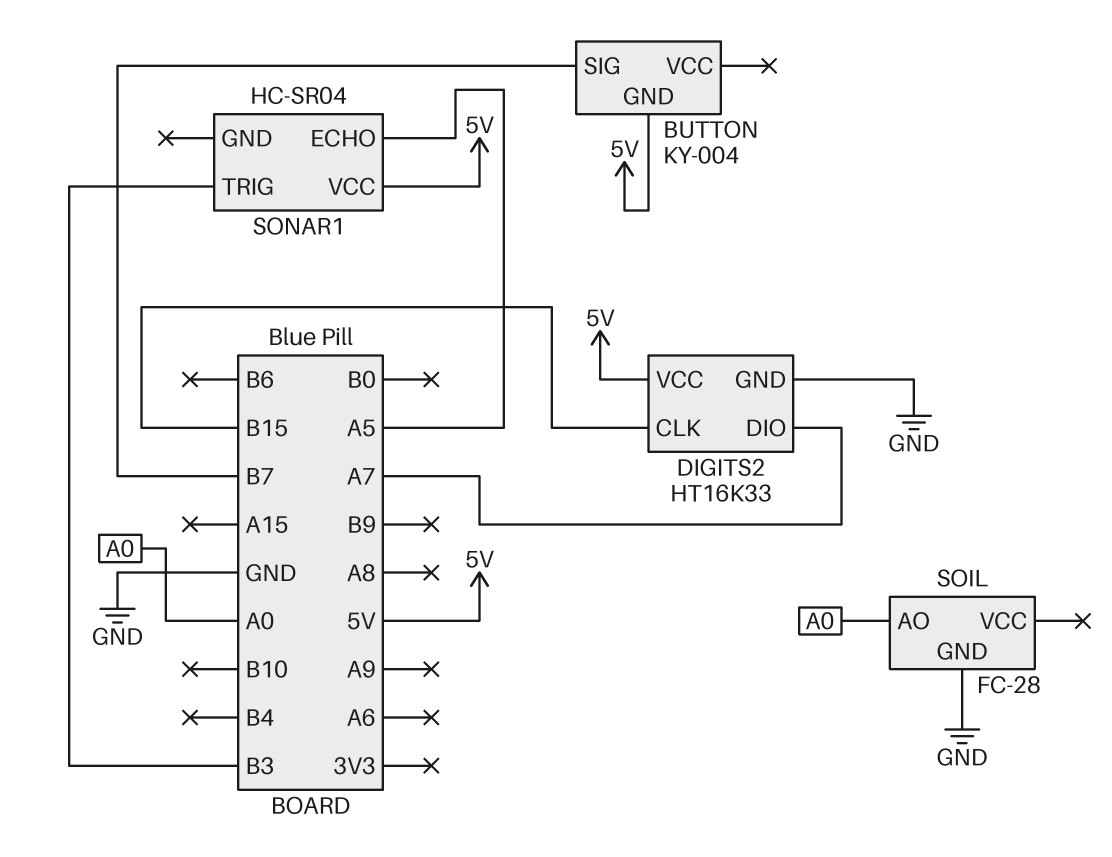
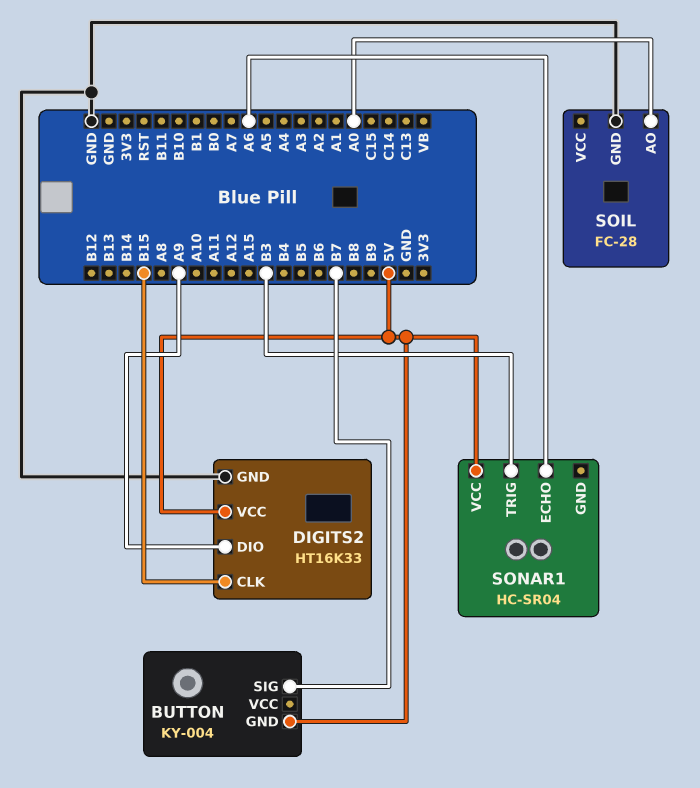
DIGITS2 pin DIO: A7 -> A9
SONAR1 pin ECHO: A5 -> A6

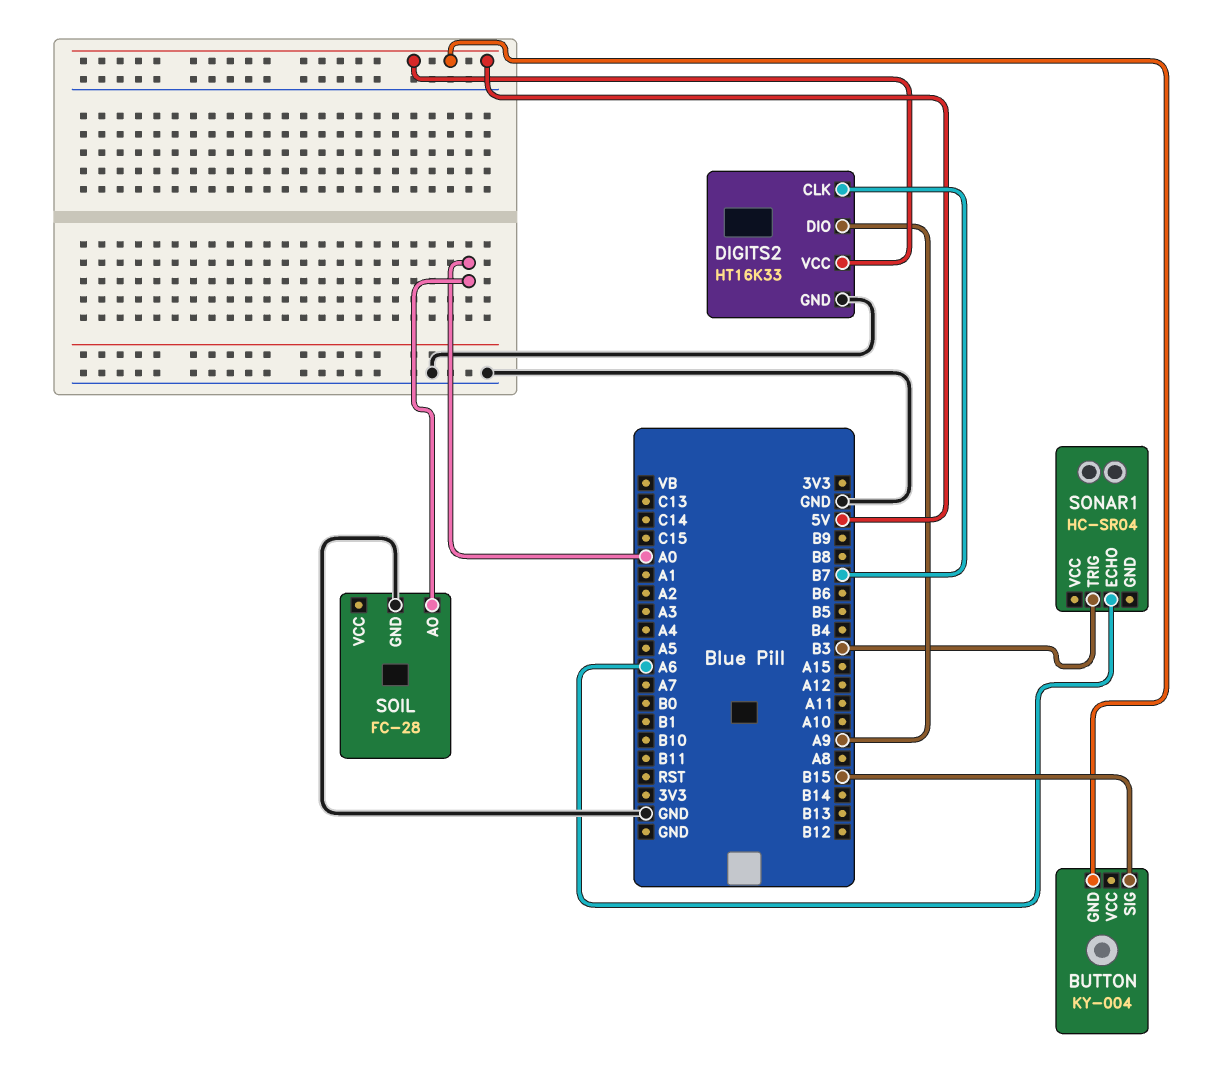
BUTTON pin SIG: B7 -> B15
DIGITS2 pin CLK: B15 -> B7
SONAR1 pin VCC: 5V -> none

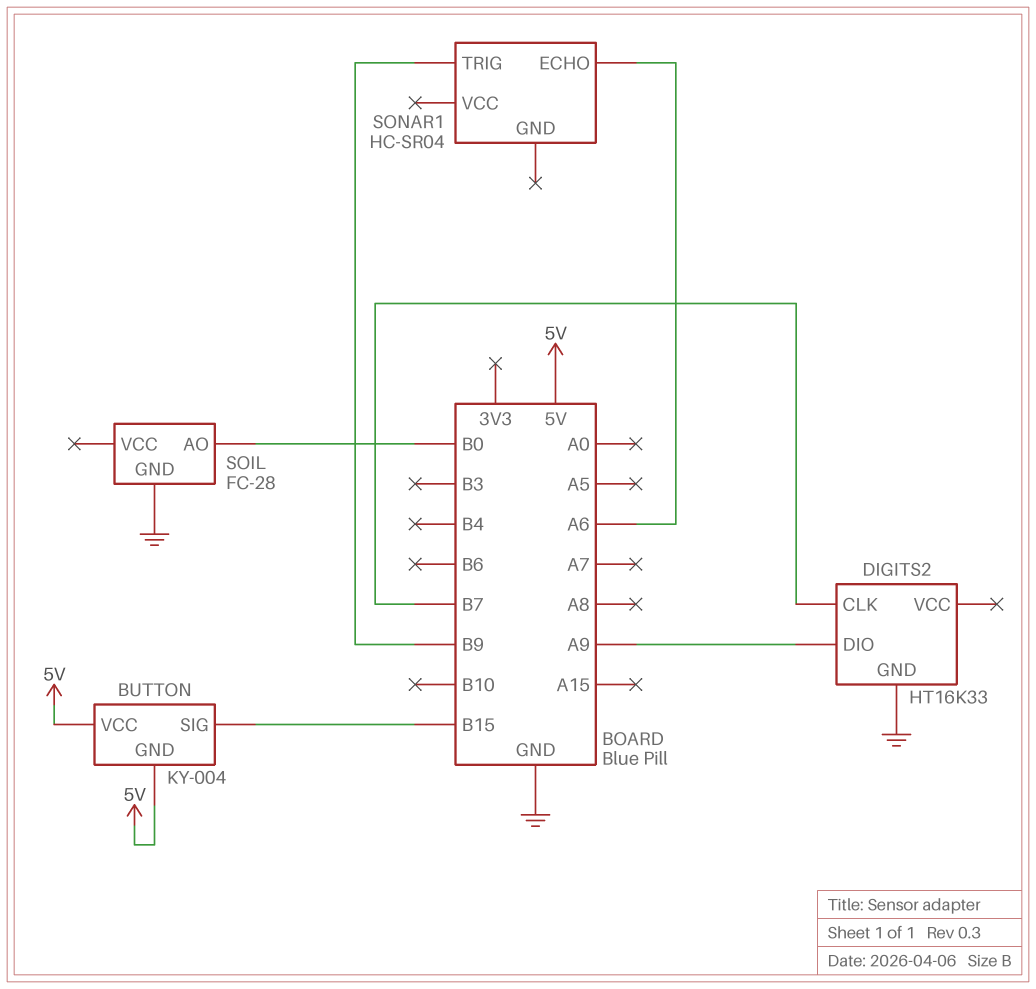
BUTTON pin VCC: none -> 5V
DIGITS2 pin VCC: 5V -> none
SOIL pin AO: A0 -> B0
SONAR1 pin TRIG: B3 -> B9

